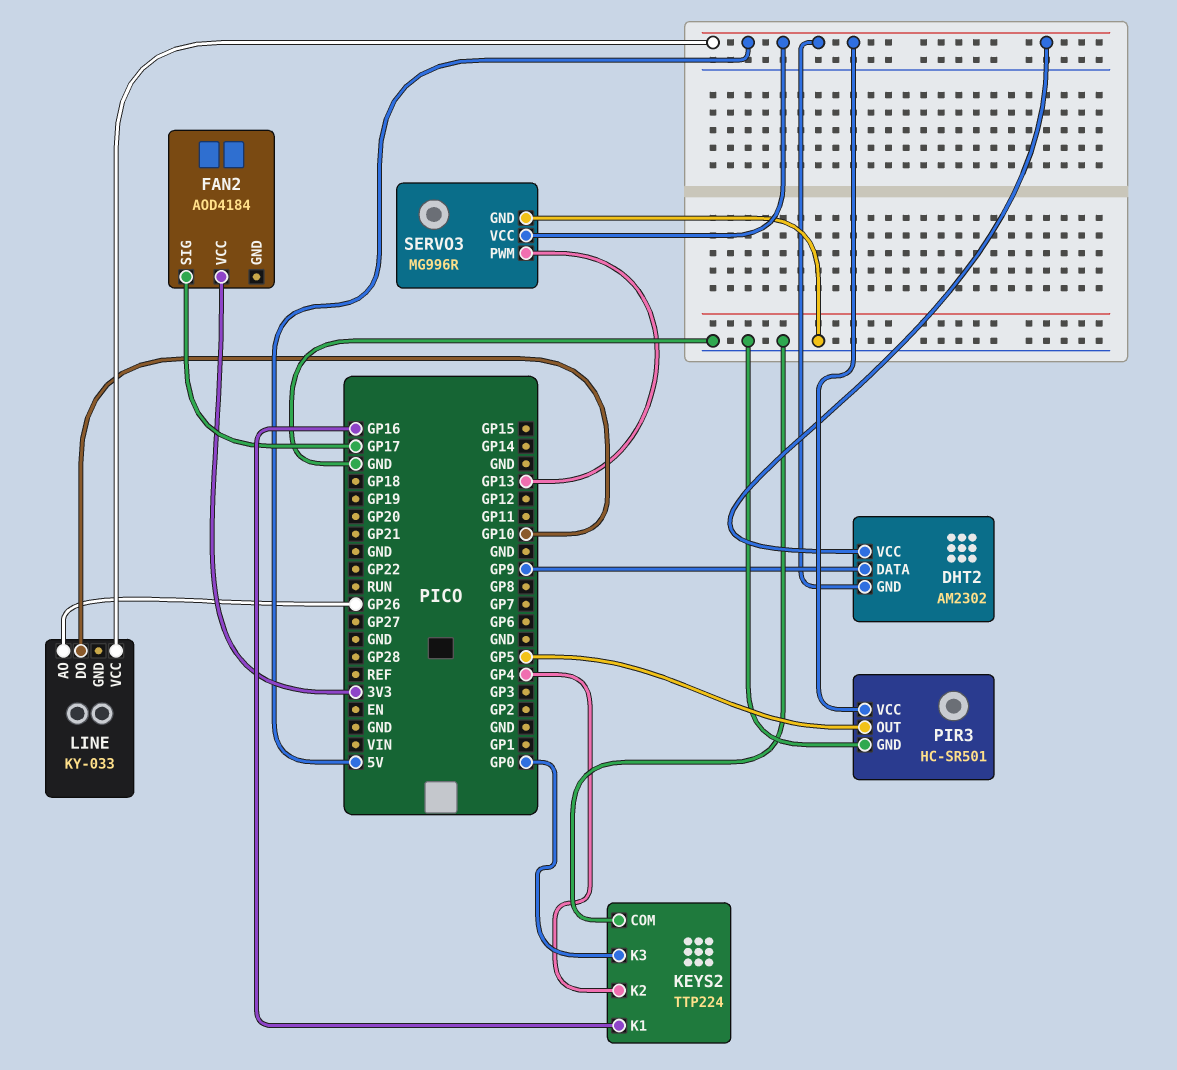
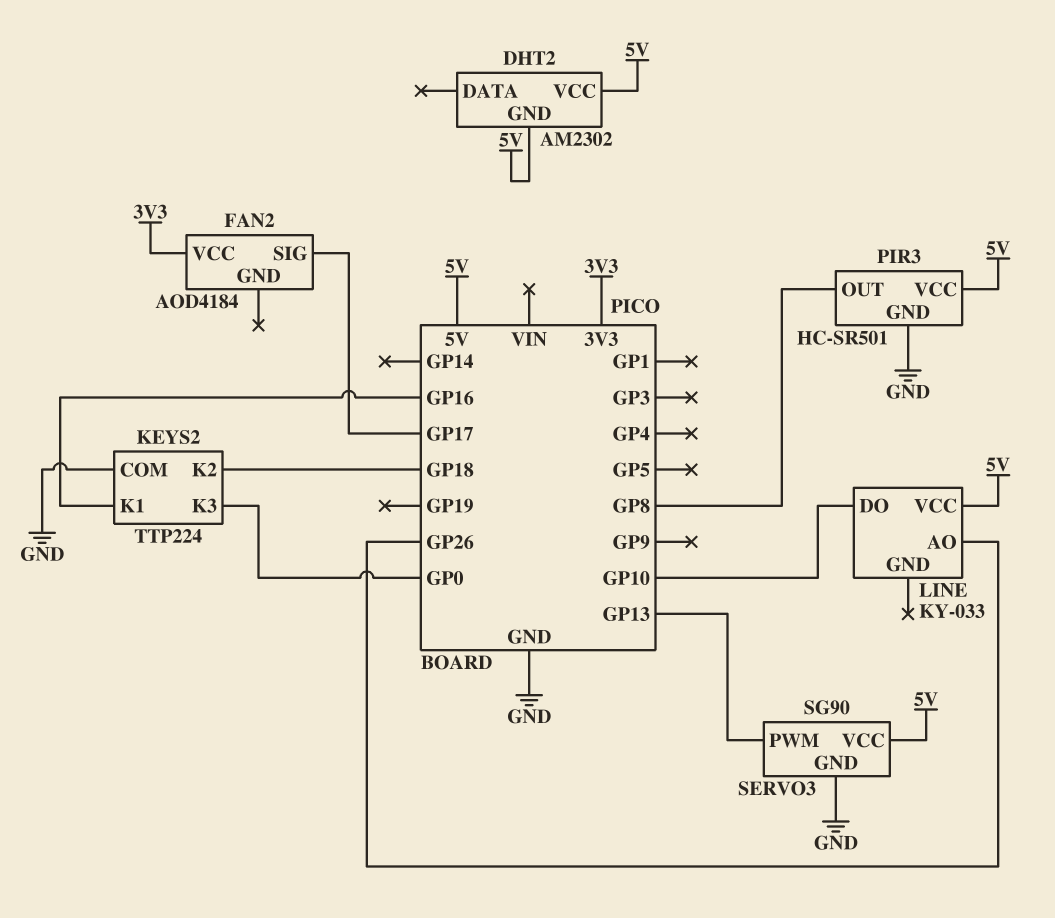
DHT2 pin DATA: GP9 -> none
KEYS2 pin K2: GP4 -> GP18
PIR3 pin OUT: GP5 -> GP8
SERVO3: MG996R -> SG90

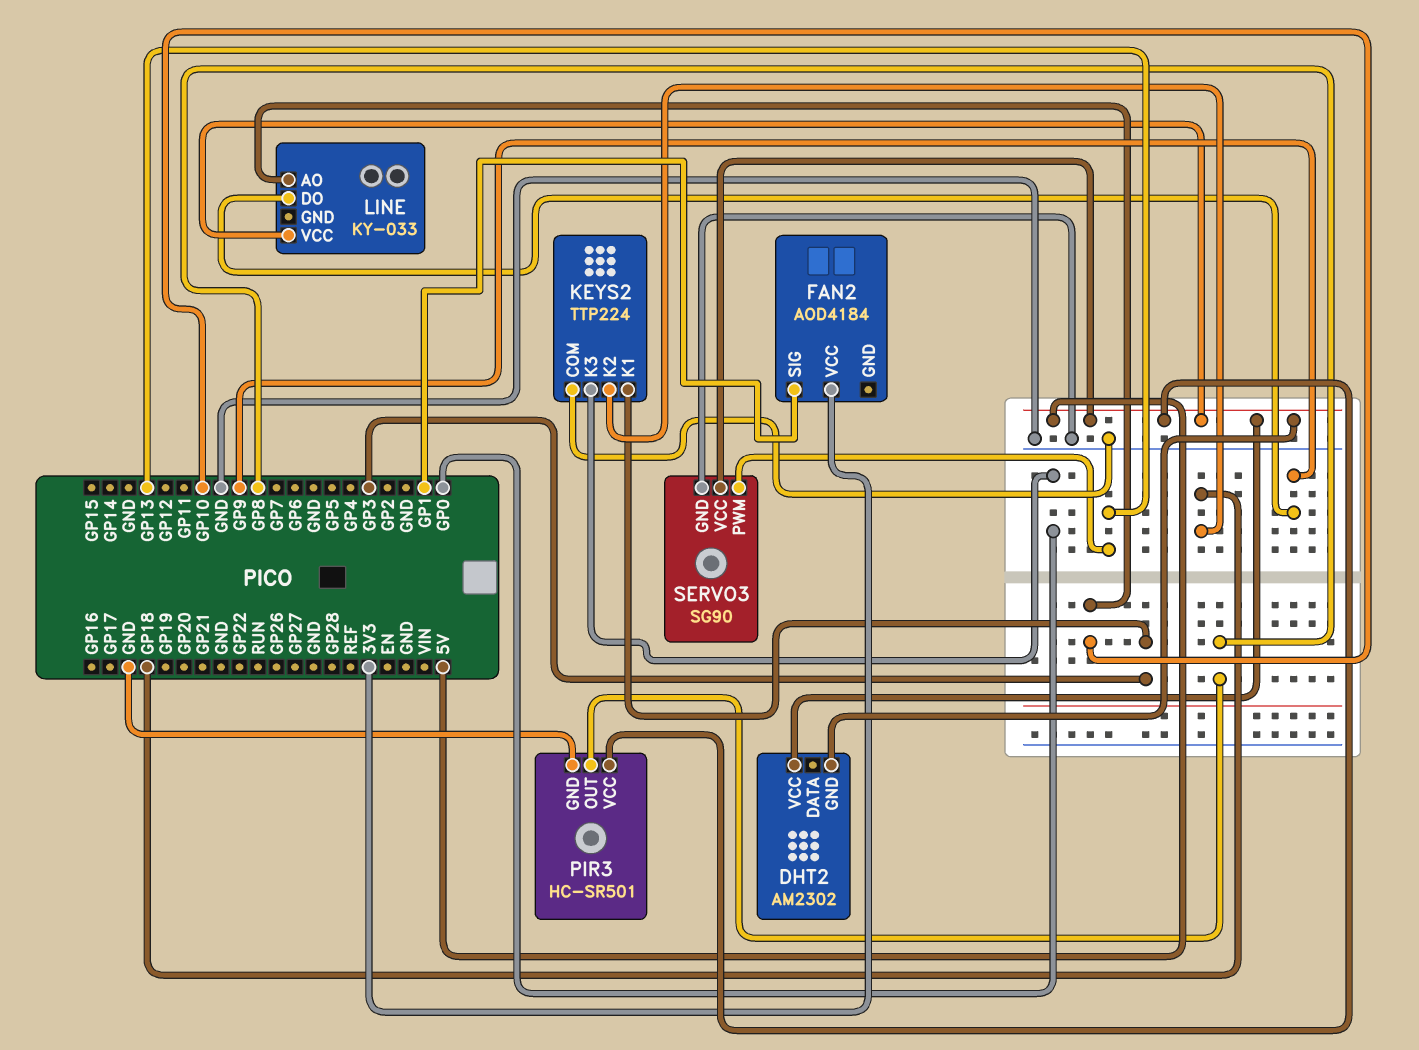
FAN2 pin SIG: GP17 -> GP1
KEYS2 pin K1: GP16 -> GP3
LINE pin AO: GP26 -> GP10
LINE pin DO: GP10 -> GP9

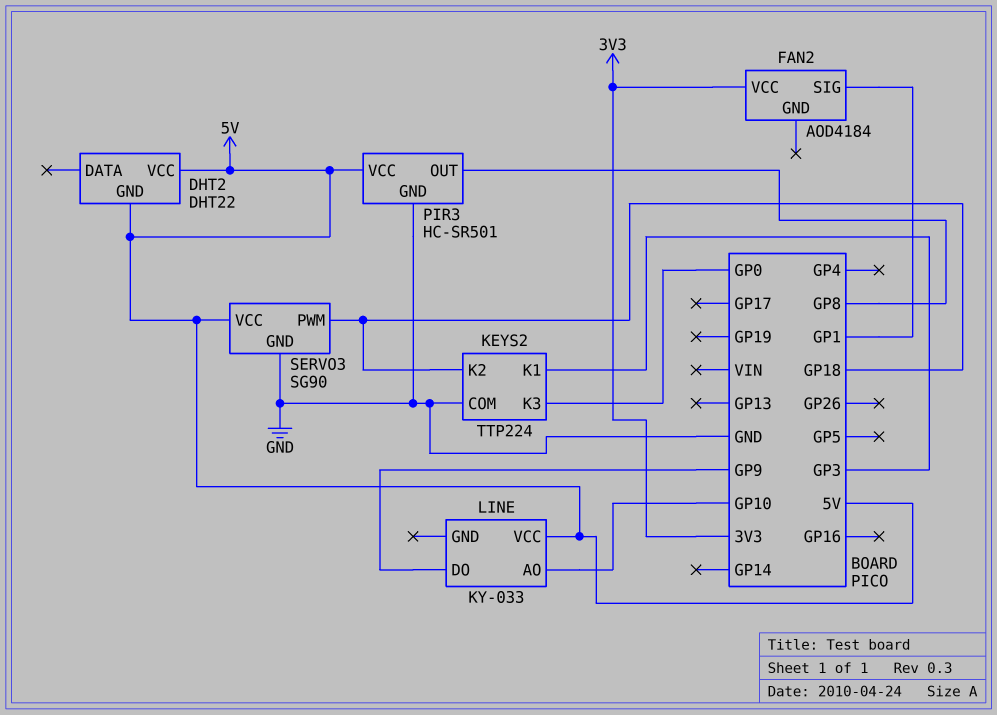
DHT2: AM2302 -> DHT22
SERVO3 pin PWM: GP13 -> GP18

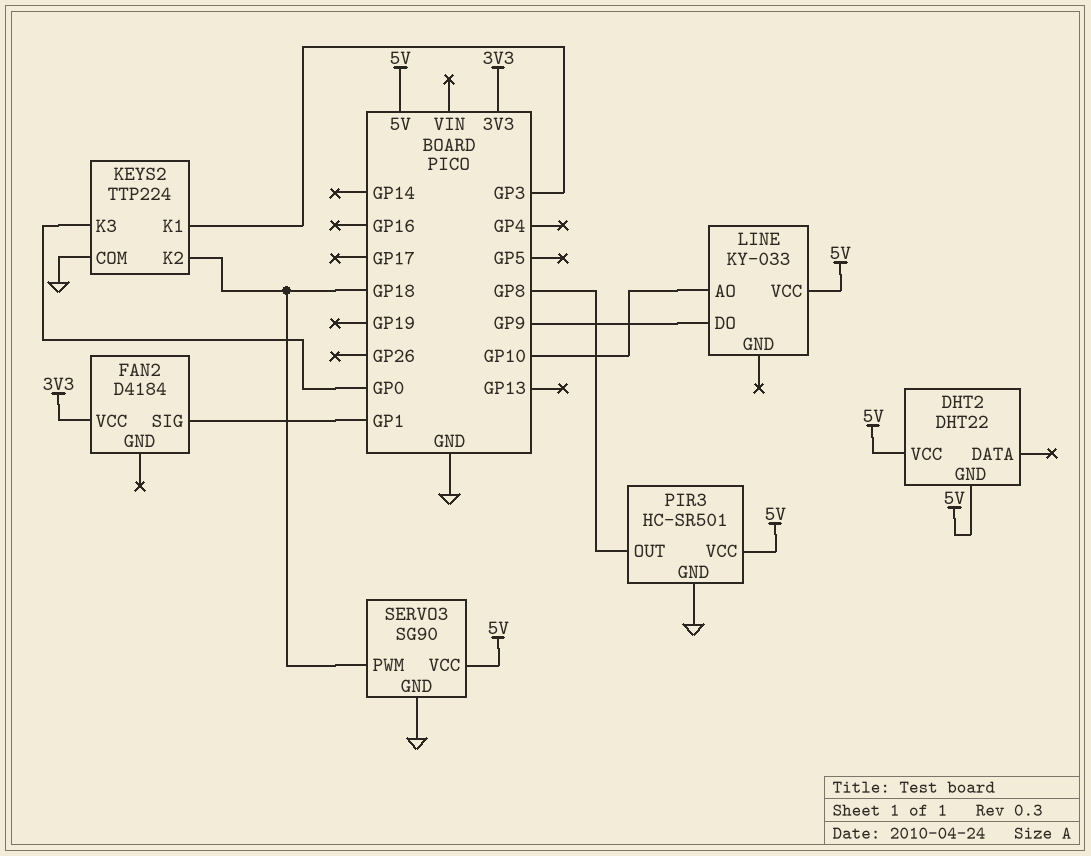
FAN2: AOD4184 -> D4184

